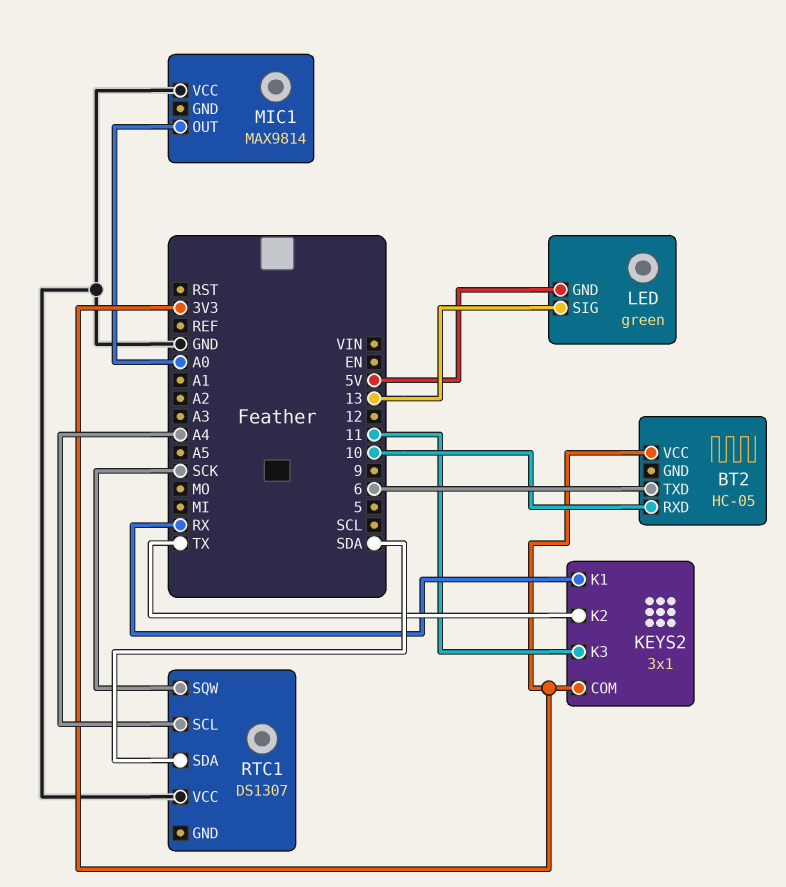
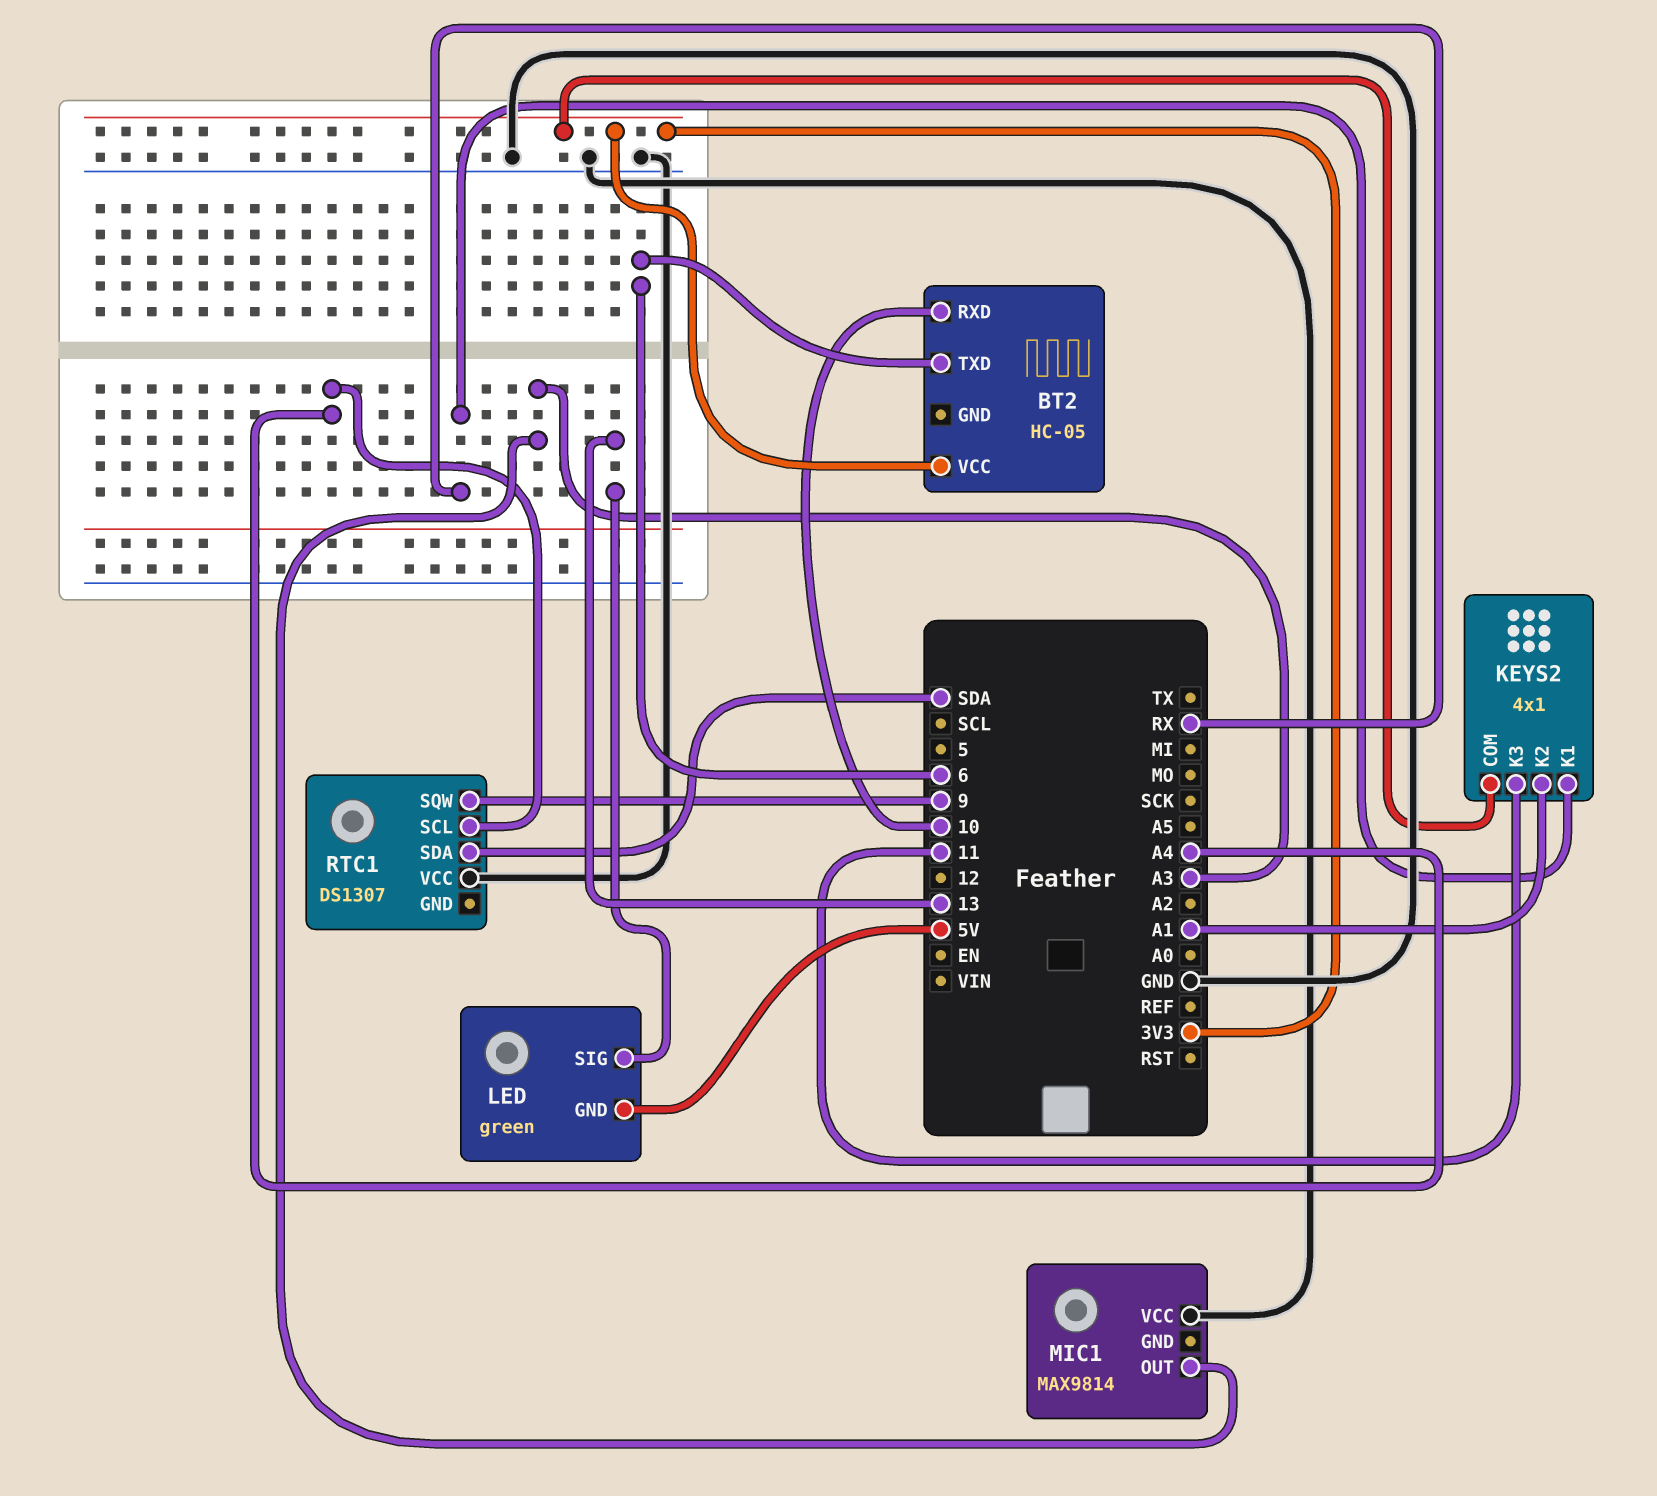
KEYS2: 3x1 -> 4x1
KEYS2 pin K2: TX -> A1
MIC1 pin OUT: A0 -> A3
RTC1 pin SQW: SCK -> 9

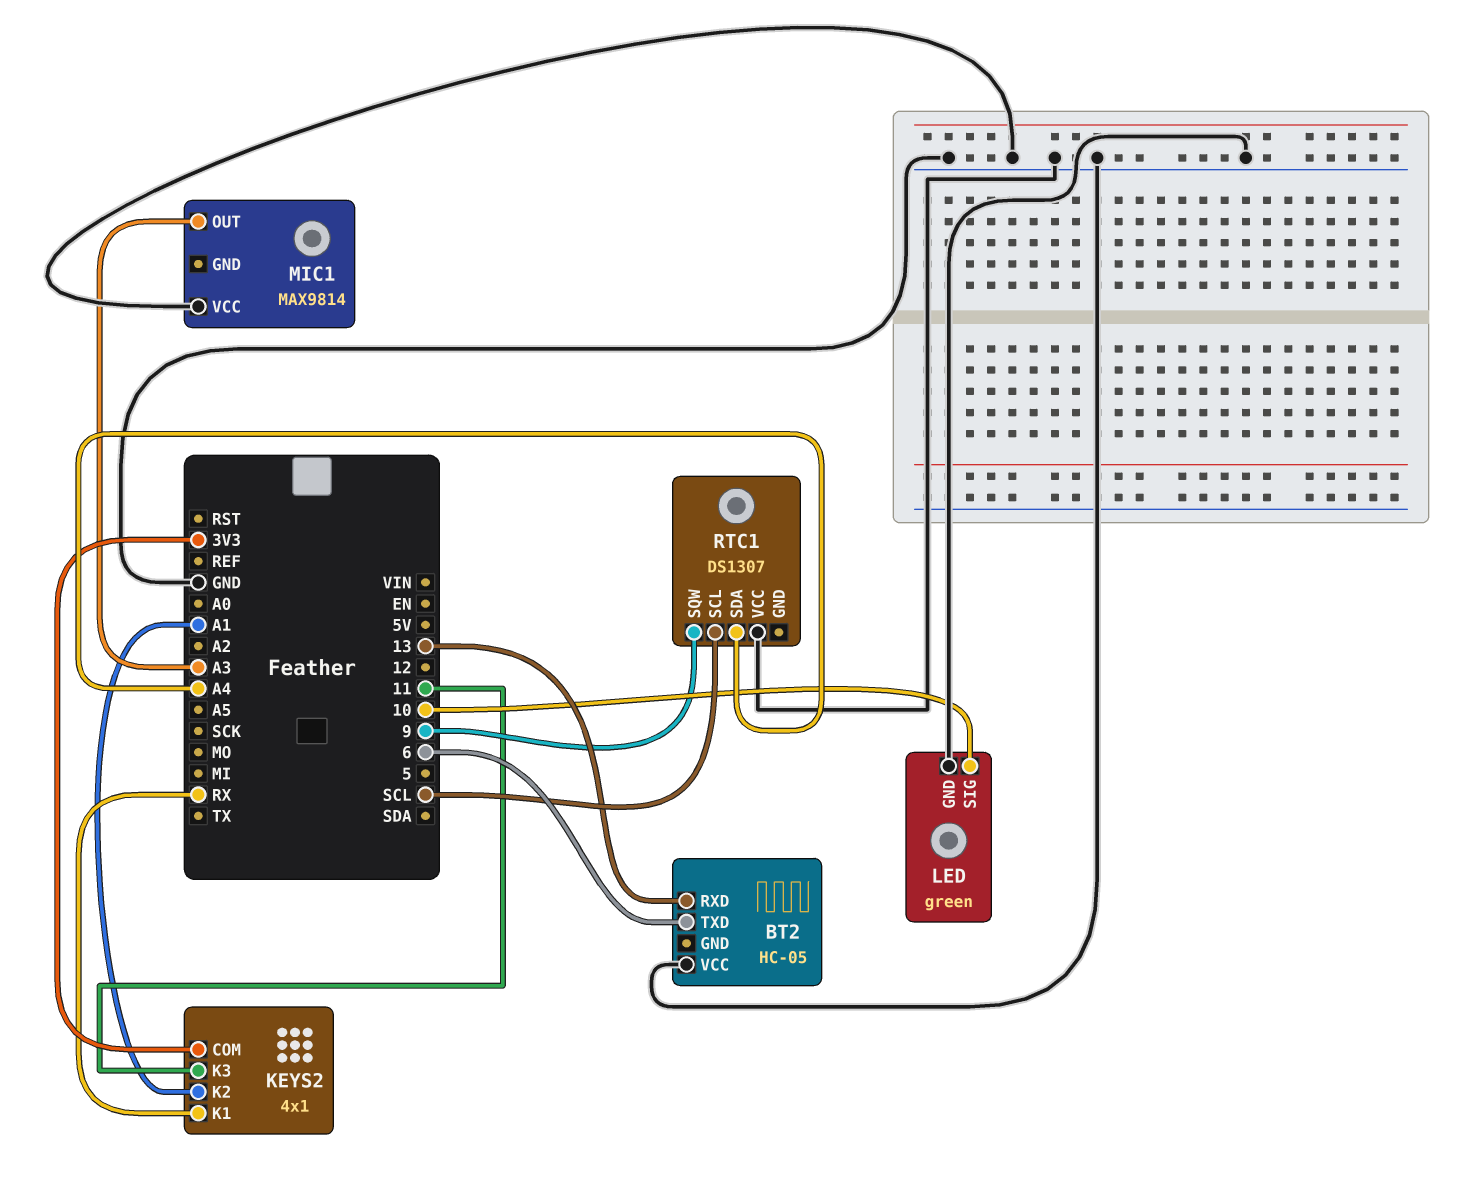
BT2 pin RXD: 10 -> 13
BT2 pin VCC: 3V3 -> GND
LED pin GND: 5V -> GND
LED pin SIG: 13 -> 10
RTC1 pin SCL: A4 -> SCL
RTC1 pin SDA: SDA -> A4

